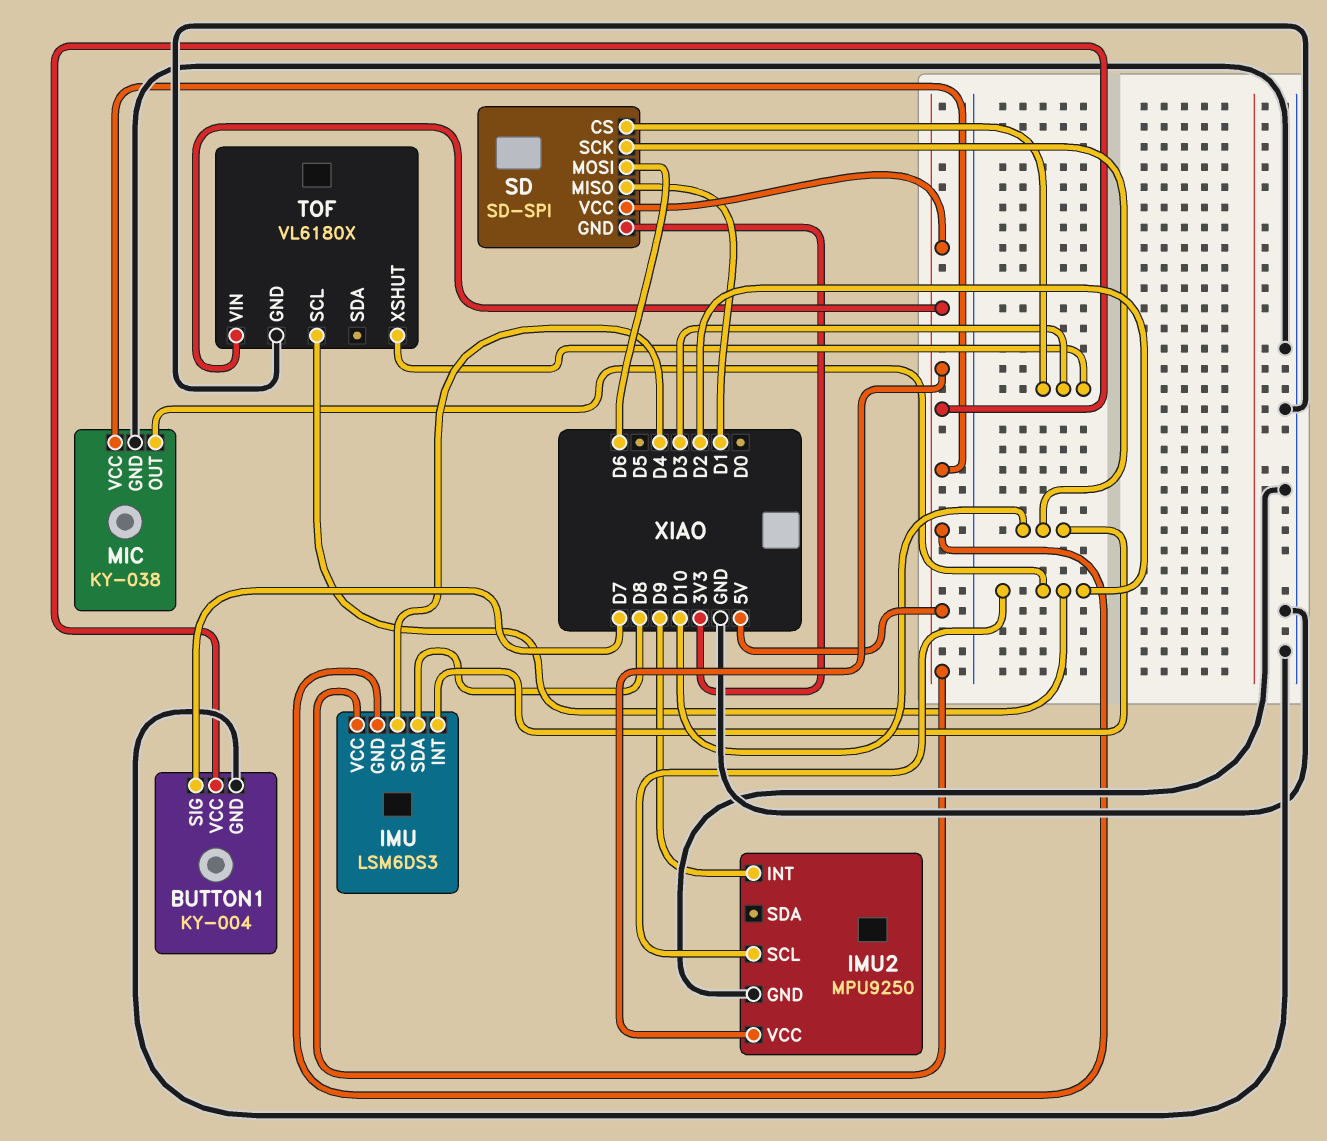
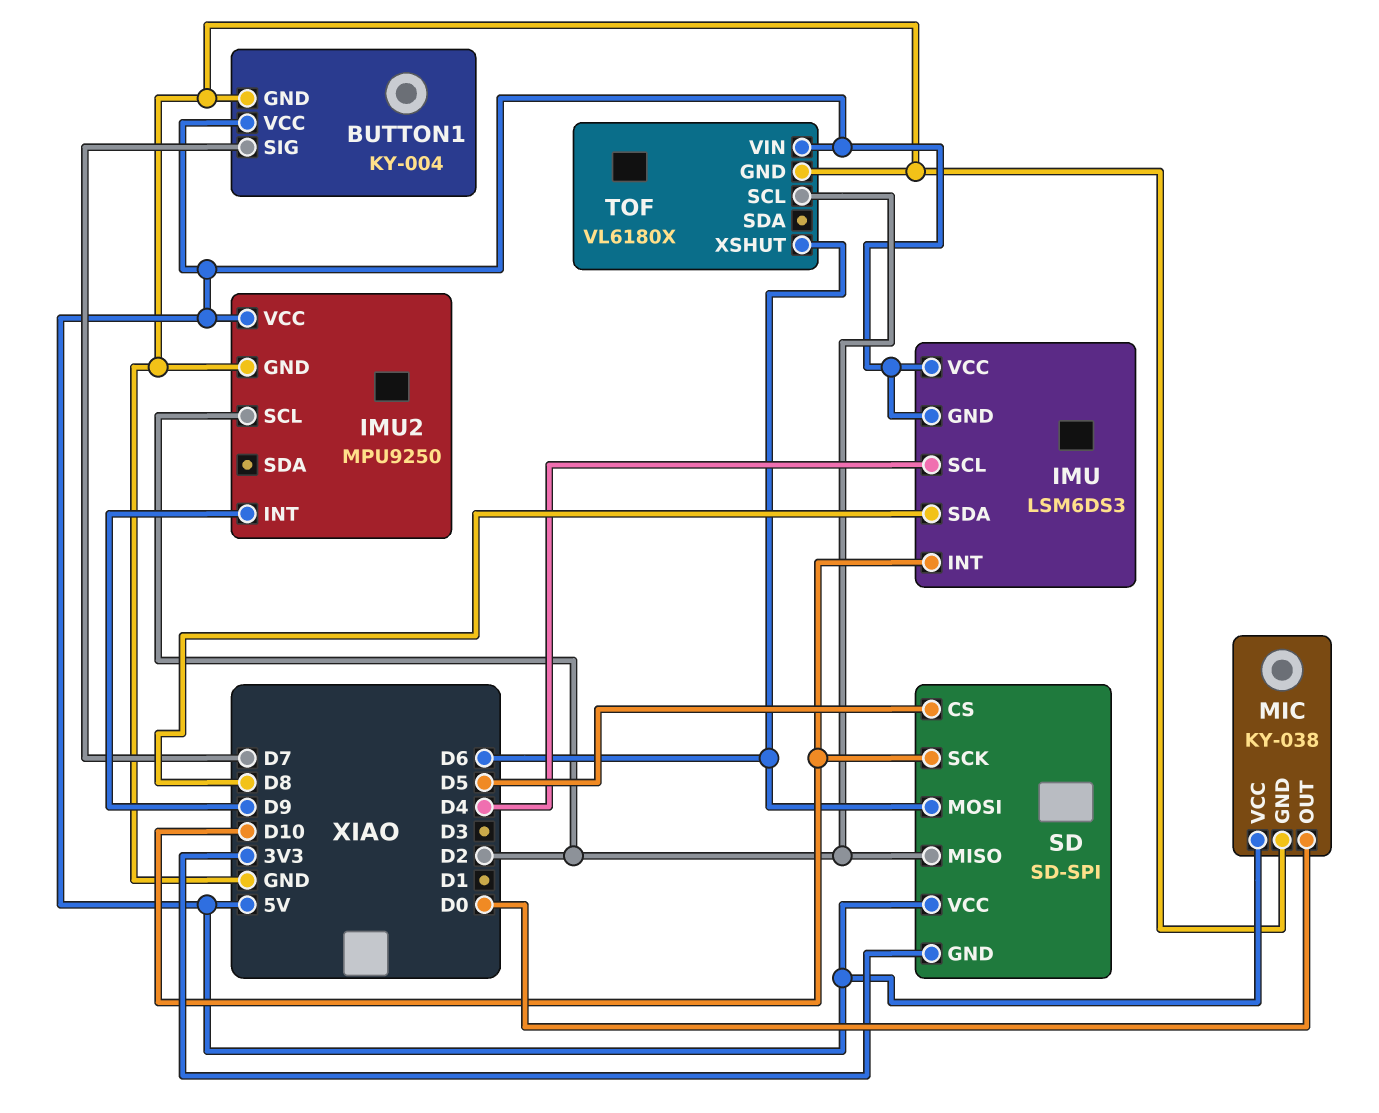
MIC pin OUT: D2 -> D0
SD pin CS: D3 -> D5
SD pin MISO: D1 -> D2
TOF pin XSHUT: D3 -> D6

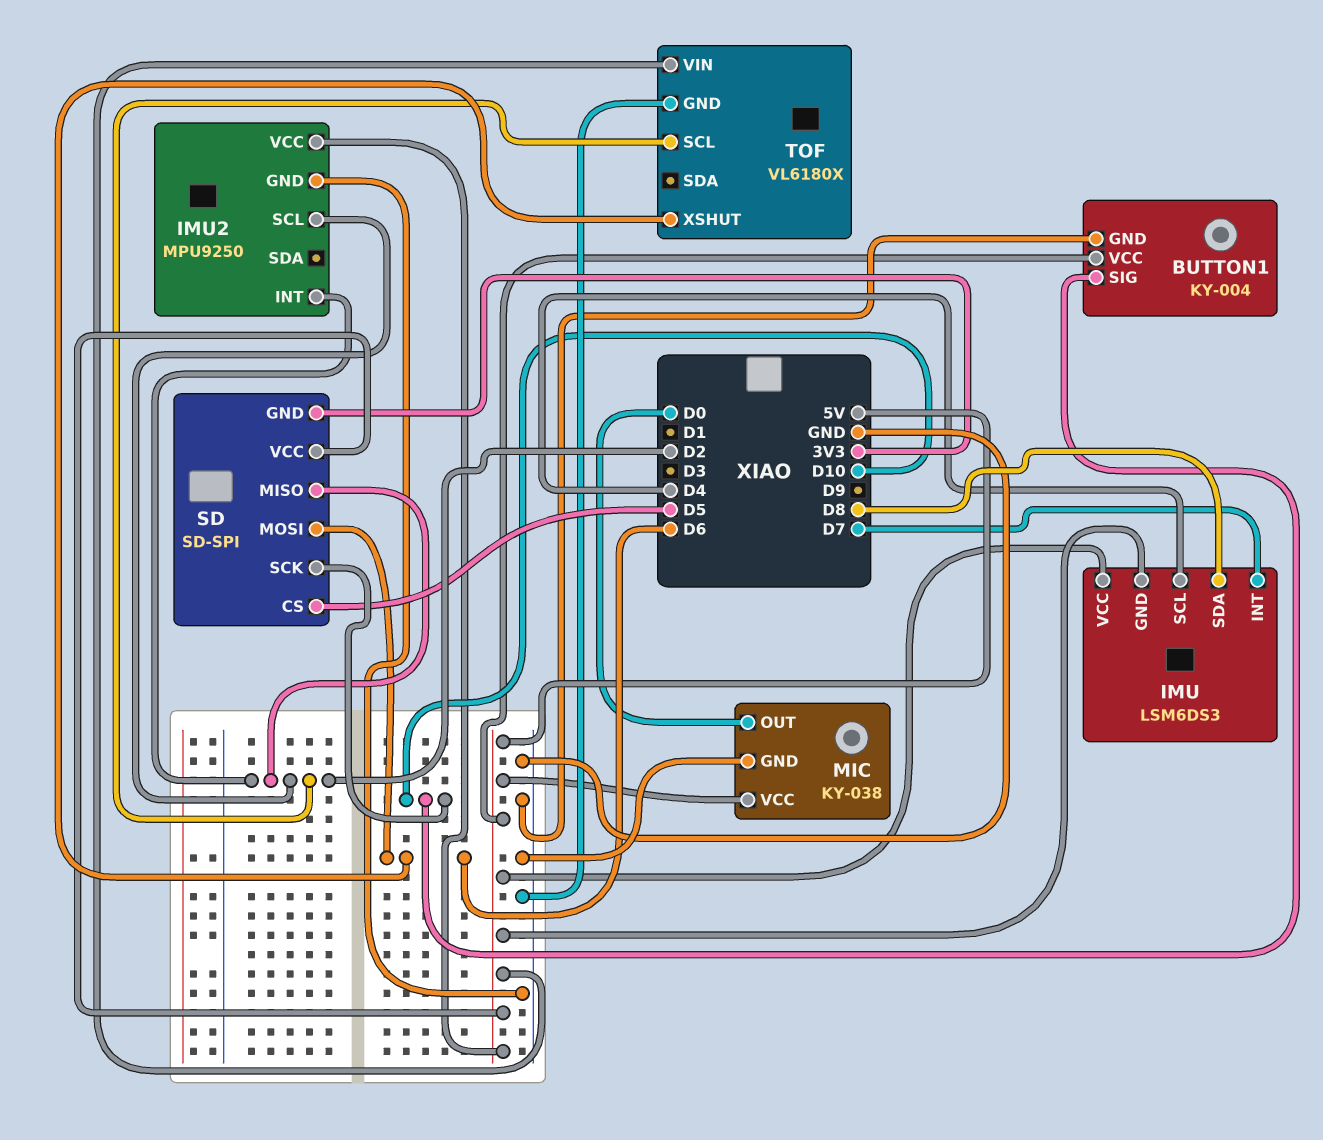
BUTTON1 pin SIG: D7 -> D10
IMU pin INT: D10 -> D7
IMU2 pin INT: D9 -> D2

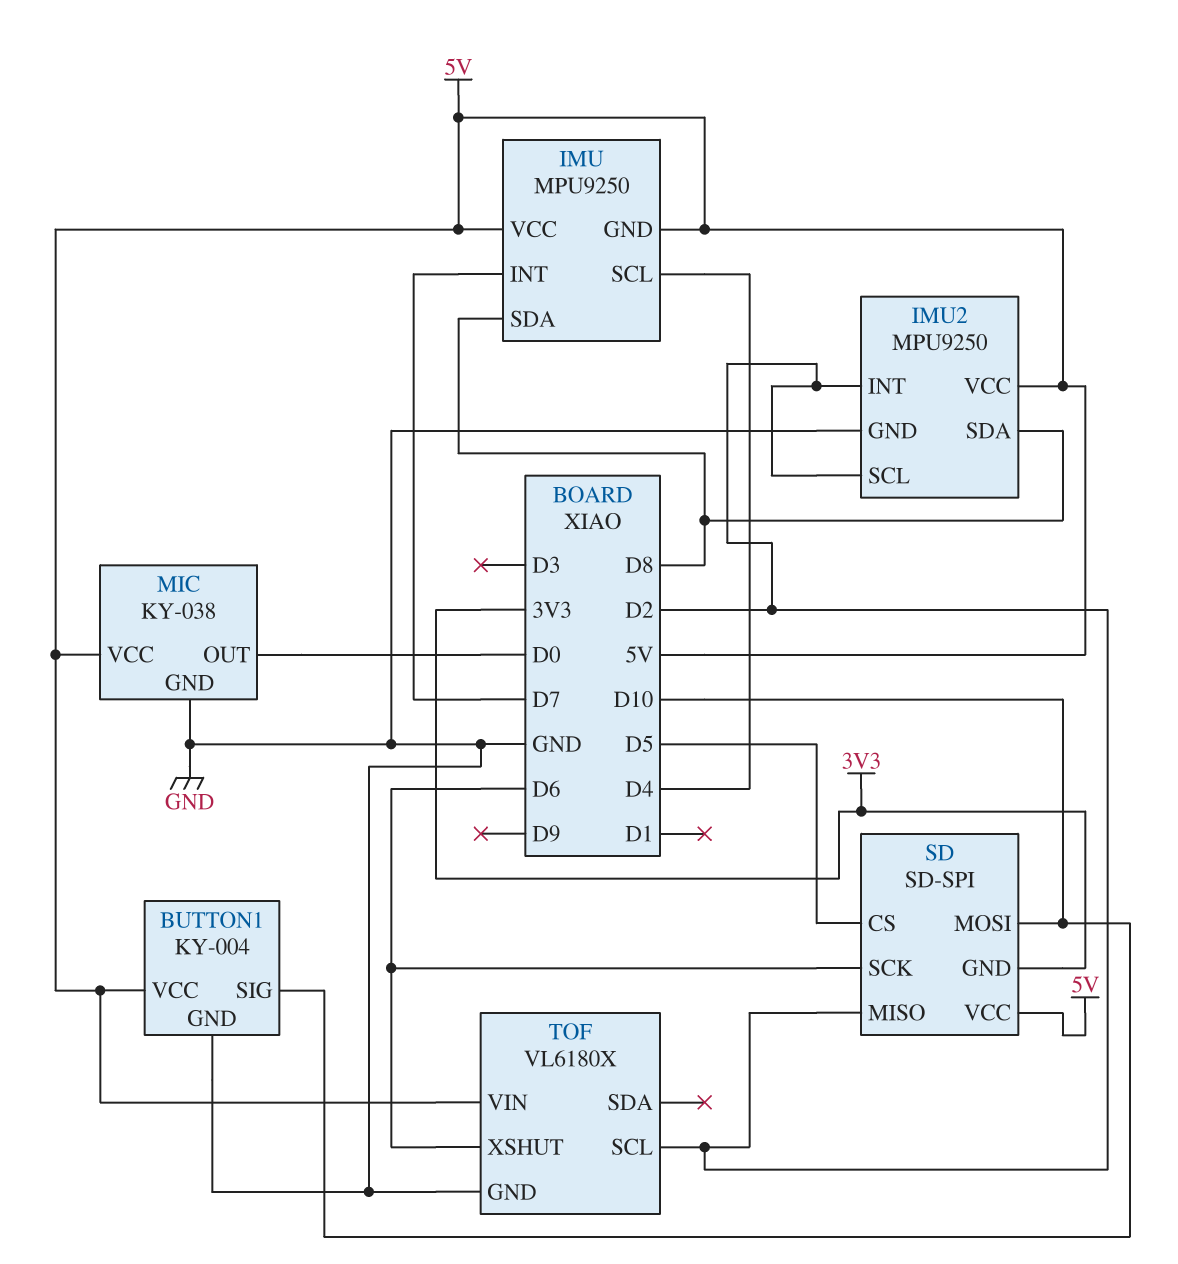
IMU: LSM6DS3 -> MPU9250
IMU2 pin SDA: none -> D8
SD pin MOSI: D6 -> D10
SD pin SCK: D10 -> D6

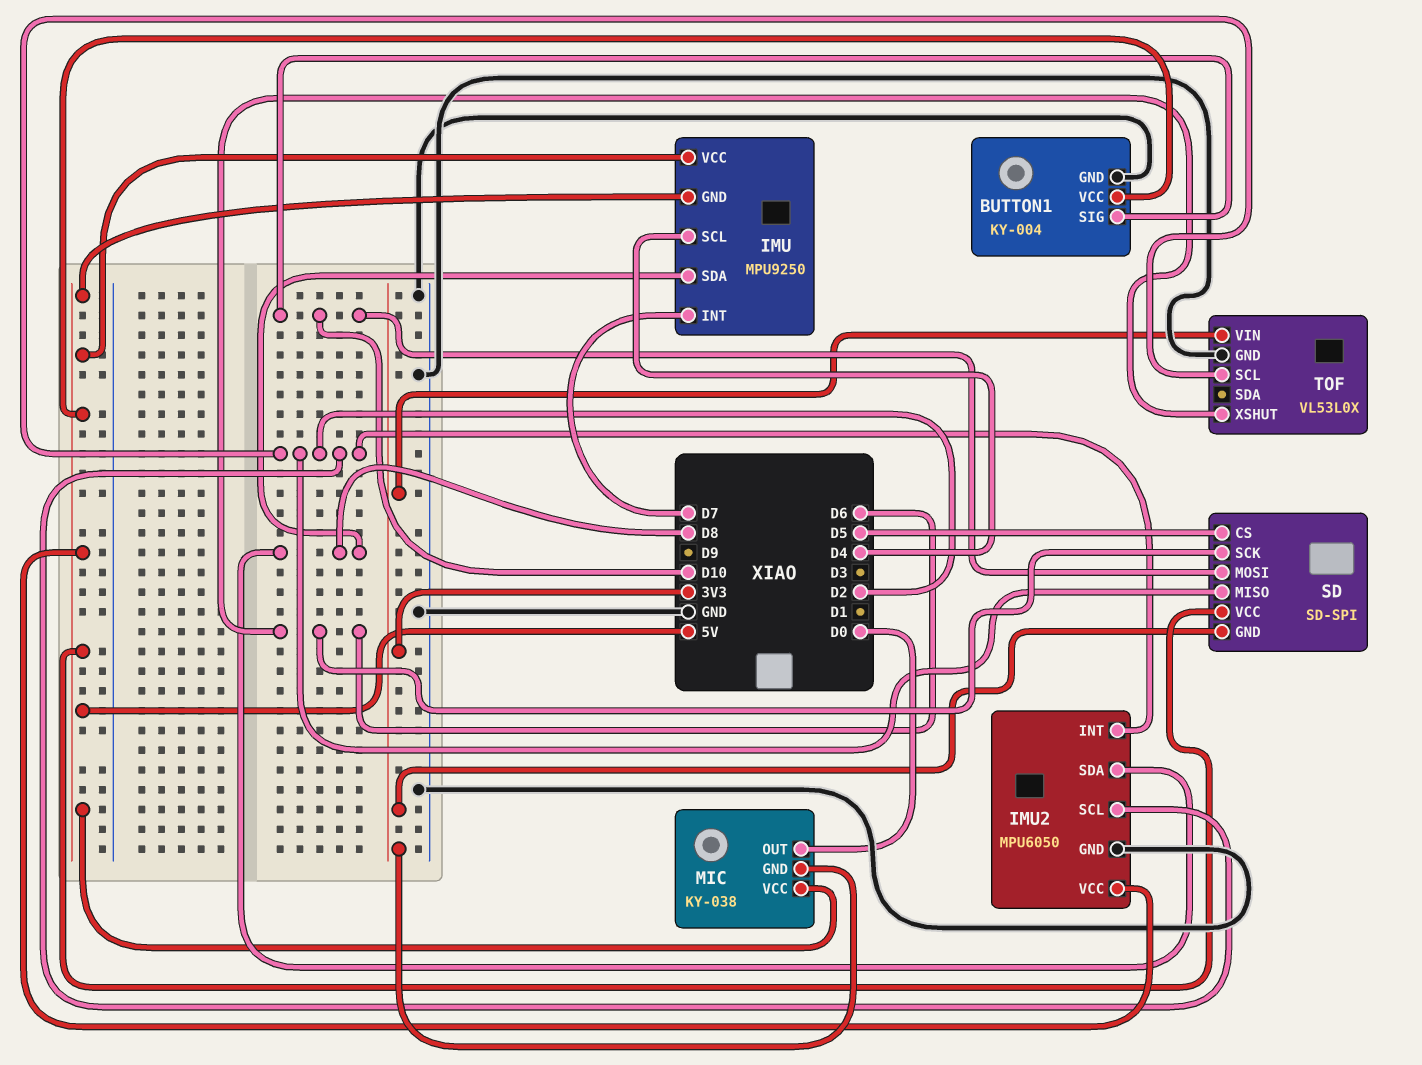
IMU2: MPU9250 -> MPU6050
MIC pin GND: GND -> 3V3
TOF: VL6180X -> VL53L0X
TOF pin VIN: 5V -> 3V3

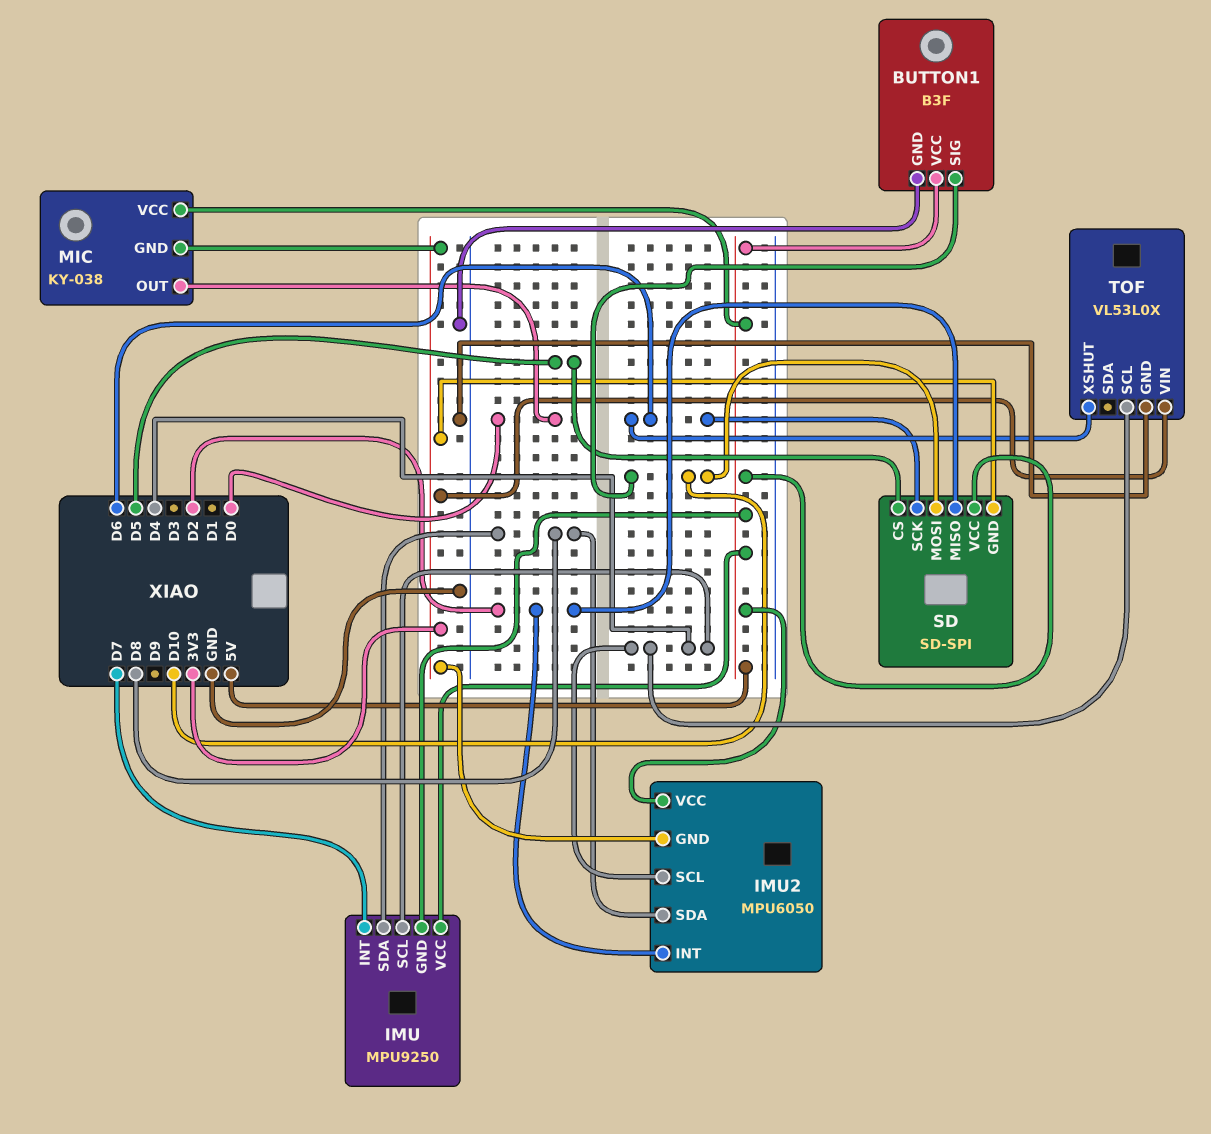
BUTTON1: KY-004 -> B3F
IMU2 pin GND: GND -> 3V3
IMU2 pin SCL: D2 -> D4
TOF pin SCL: D2 -> D4

